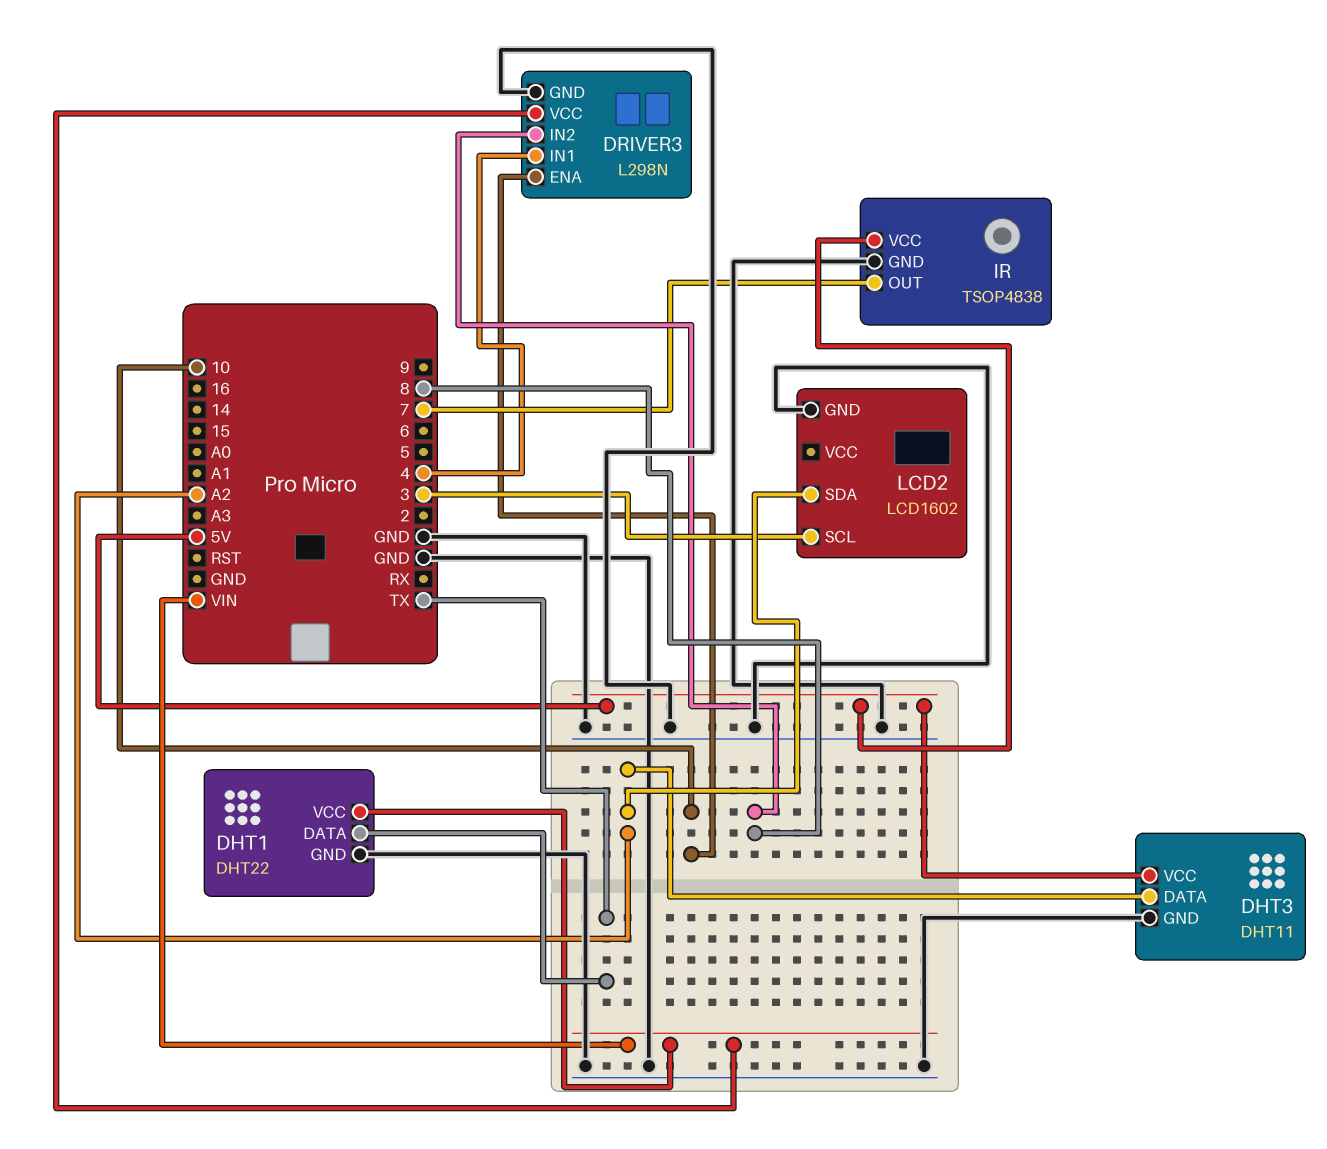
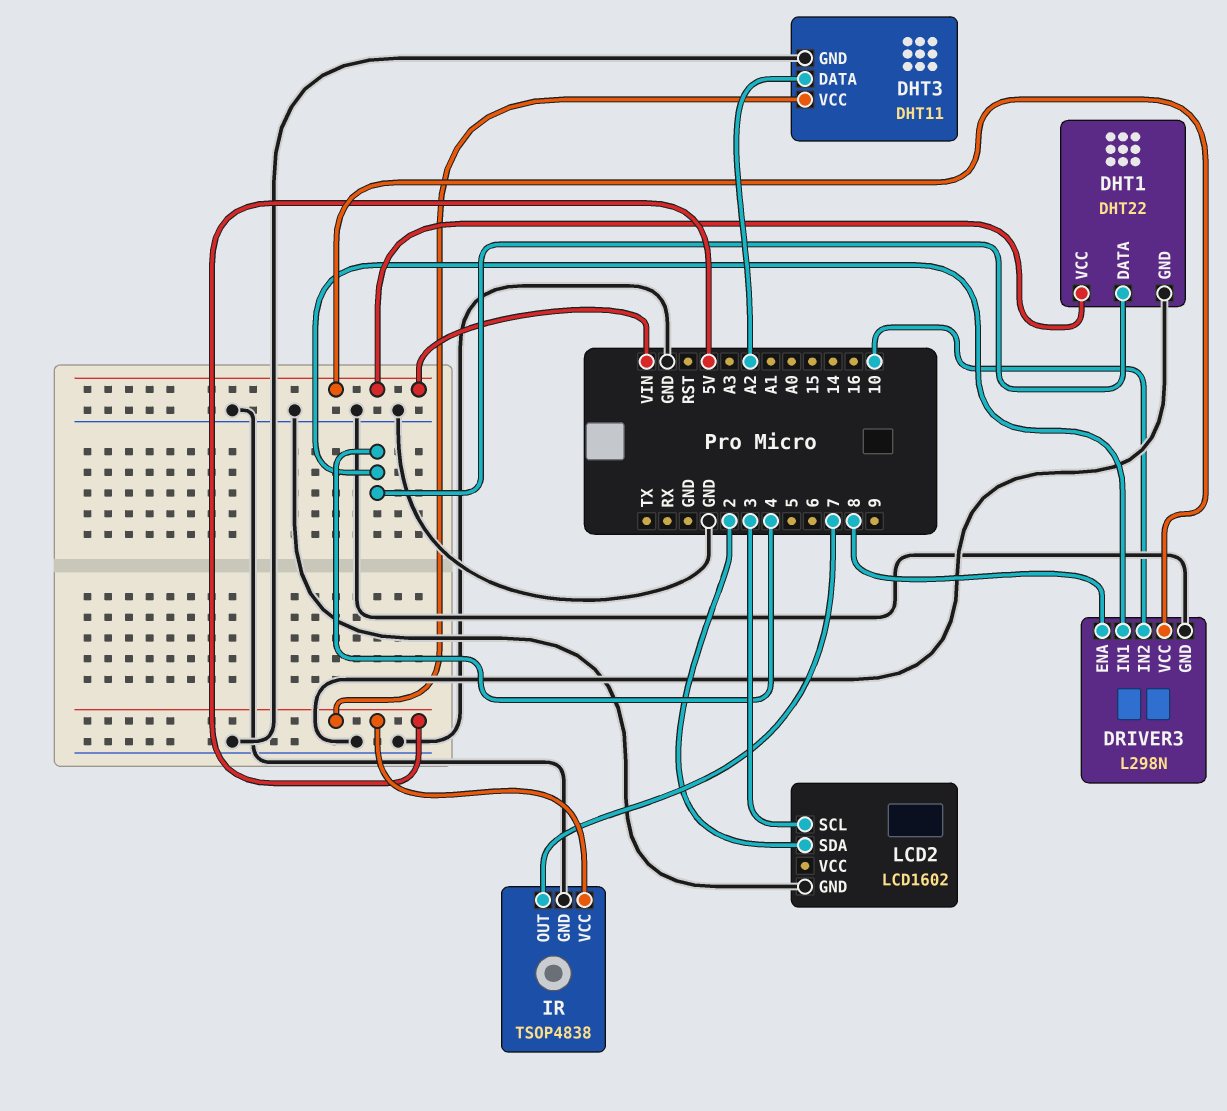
DHT1 pin DATA: TX -> 4
DRIVER3 pin ENA: 10 -> 8
DRIVER3 pin IN2: 8 -> 10
LCD2 pin SDA: A2 -> 2

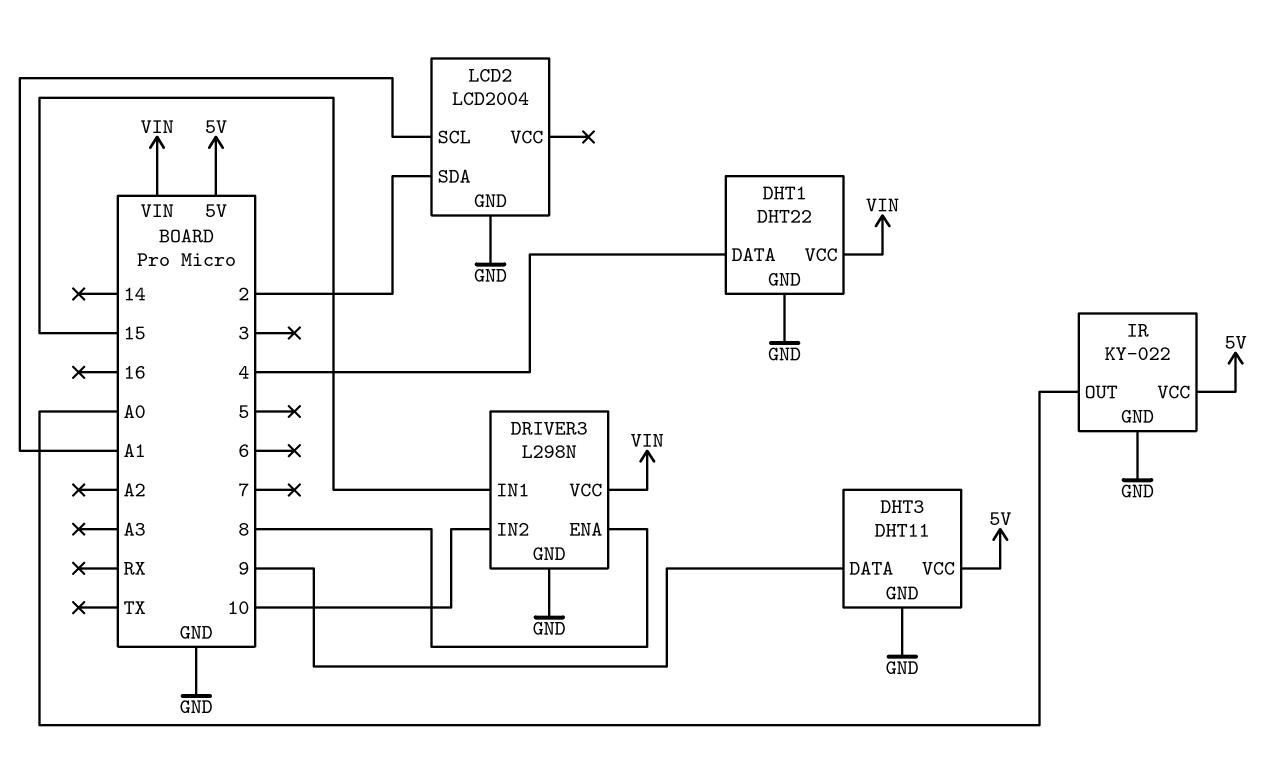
DHT3 pin DATA: A2 -> 9
DRIVER3 pin IN1: 4 -> 15
IR: TSOP4838 -> KY-022
IR pin OUT: 7 -> A0
LCD2: LCD1602 -> LCD2004
LCD2 pin SCL: 3 -> A1

